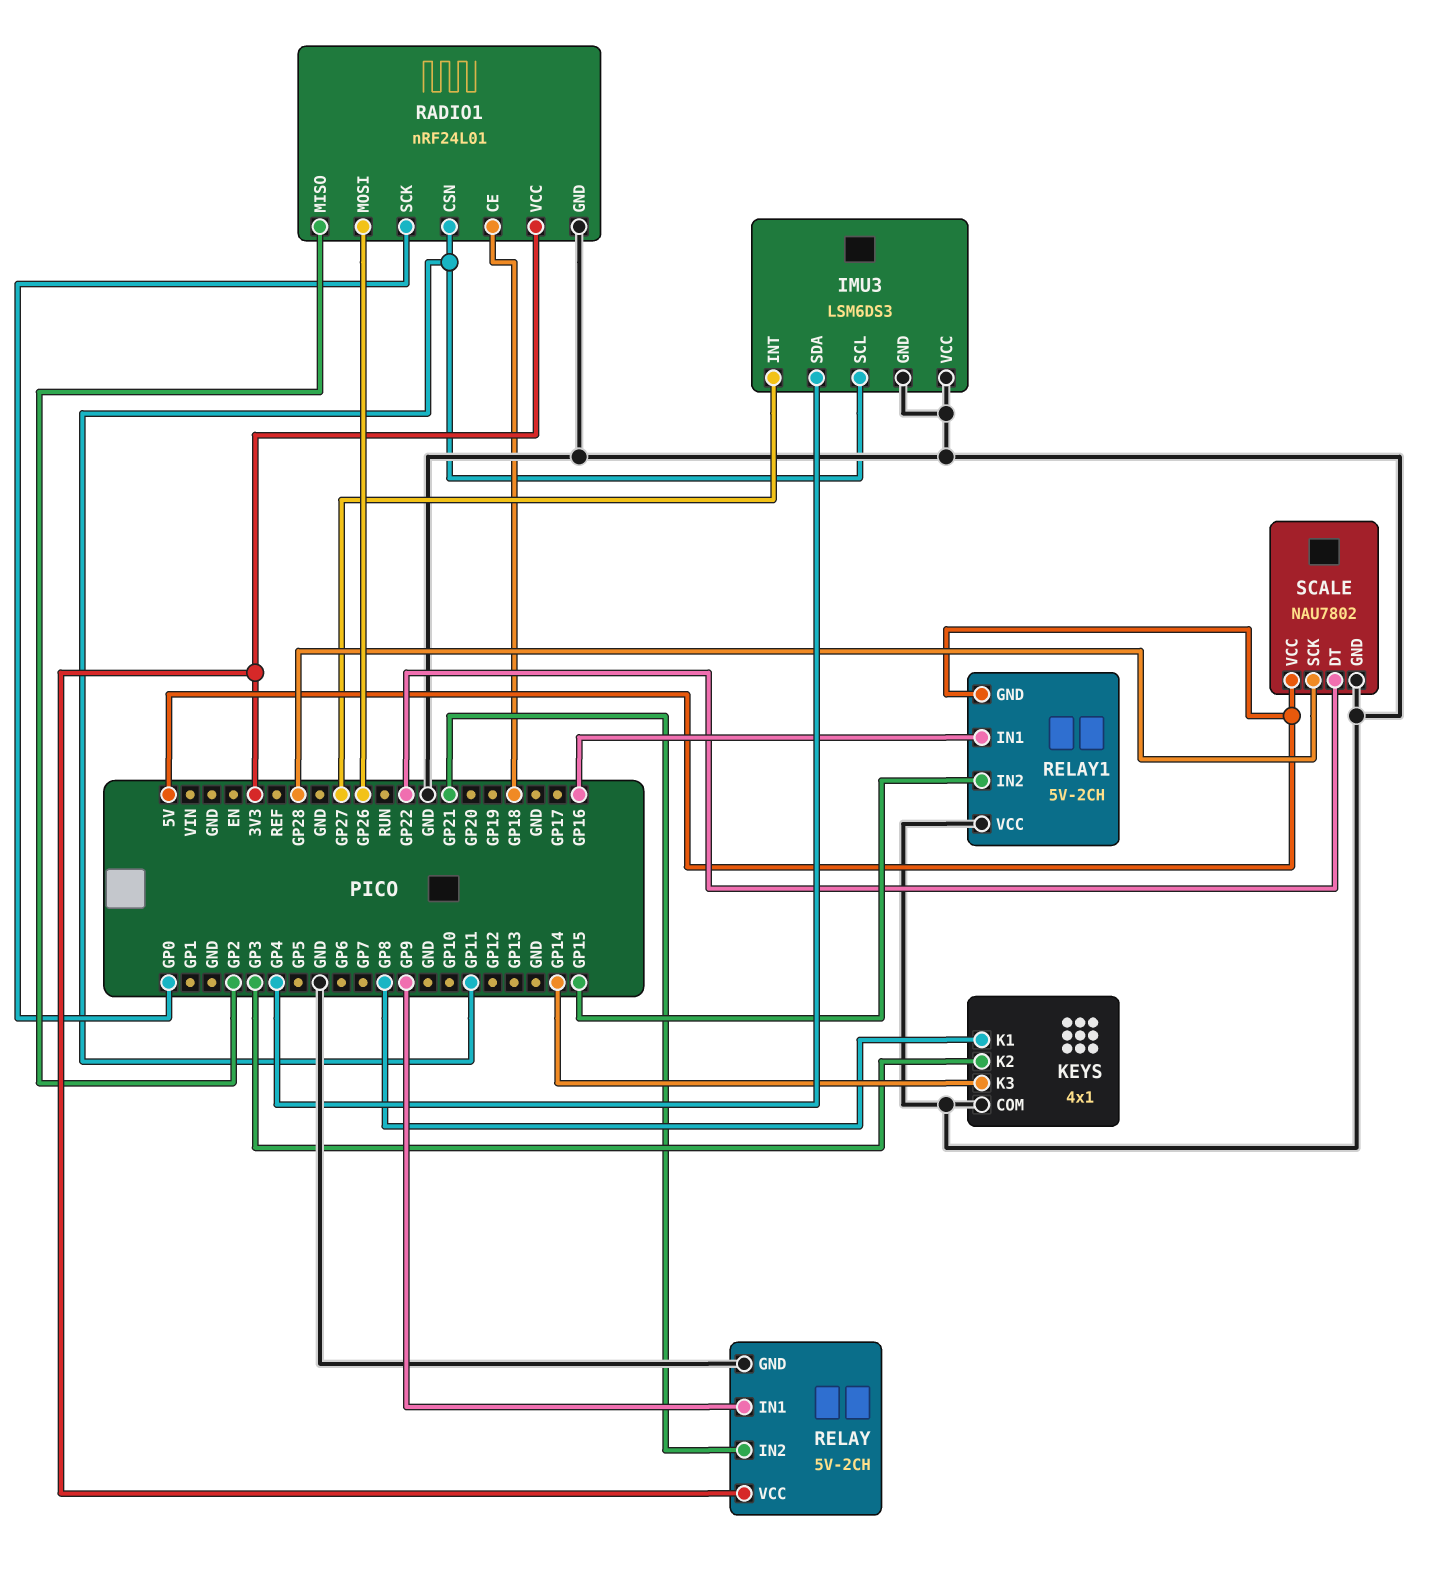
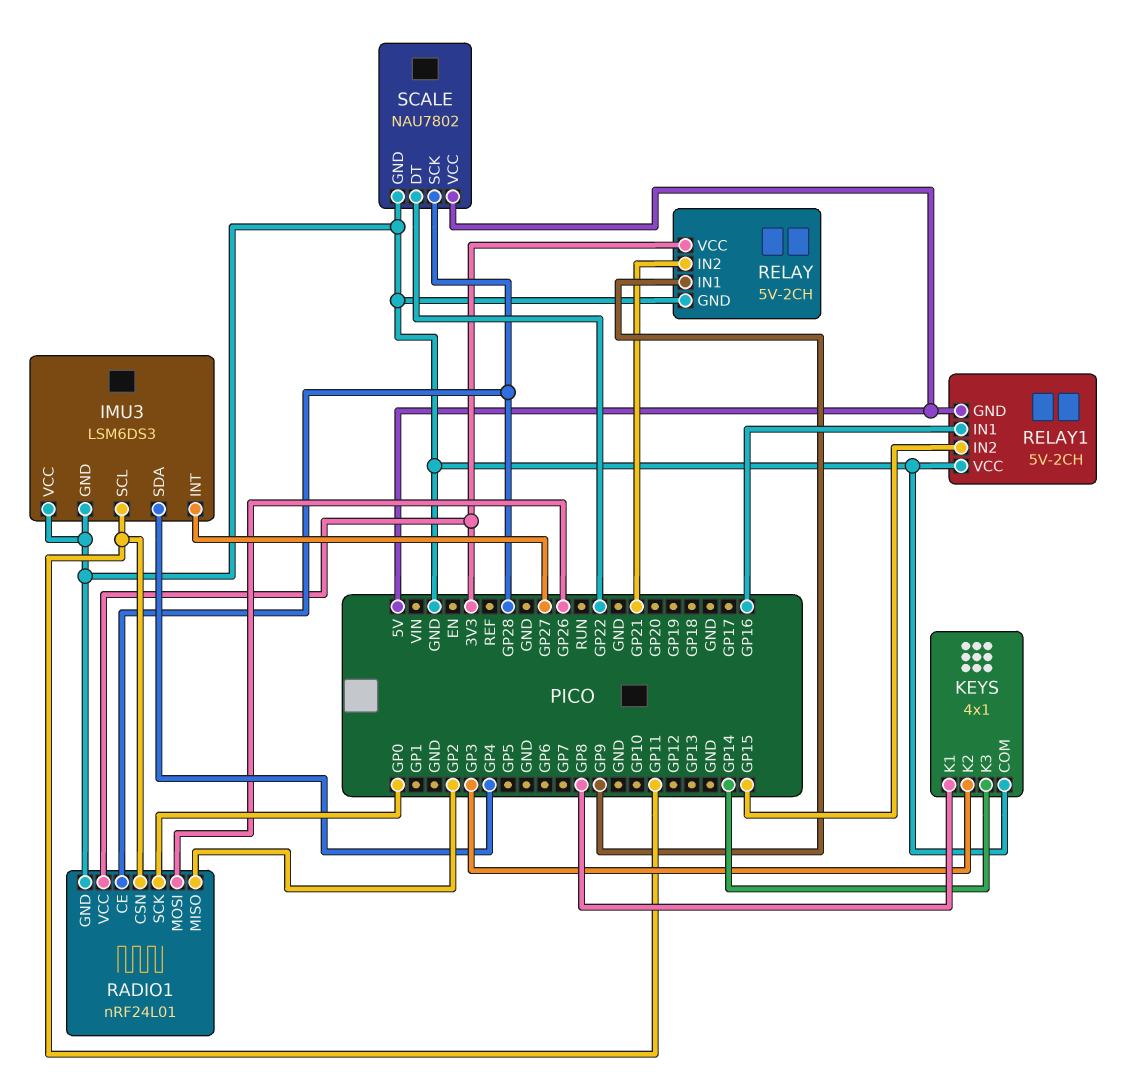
RADIO1 pin CE: GP18 -> GP28

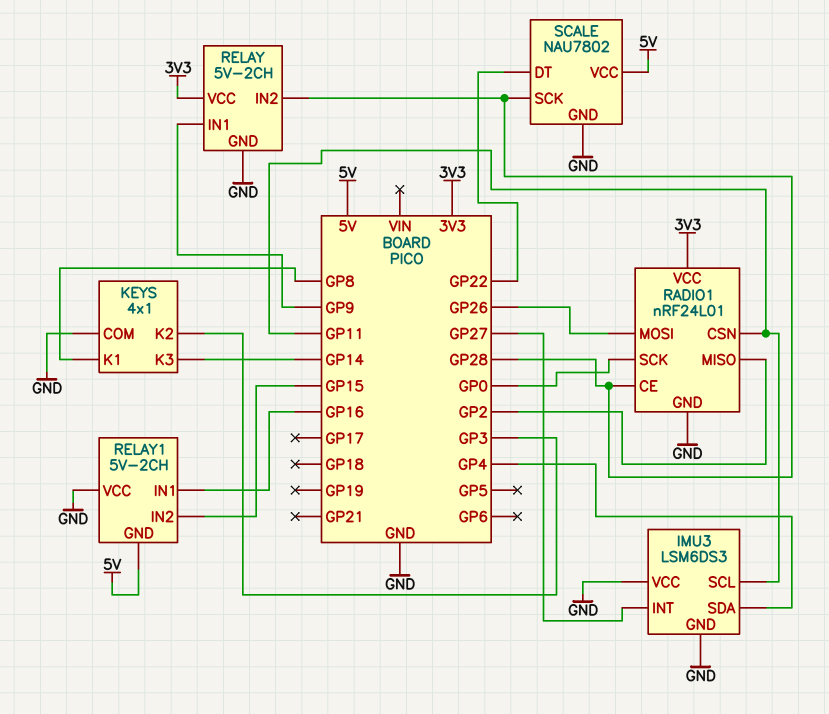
RELAY pin IN2: GP21 -> GP28

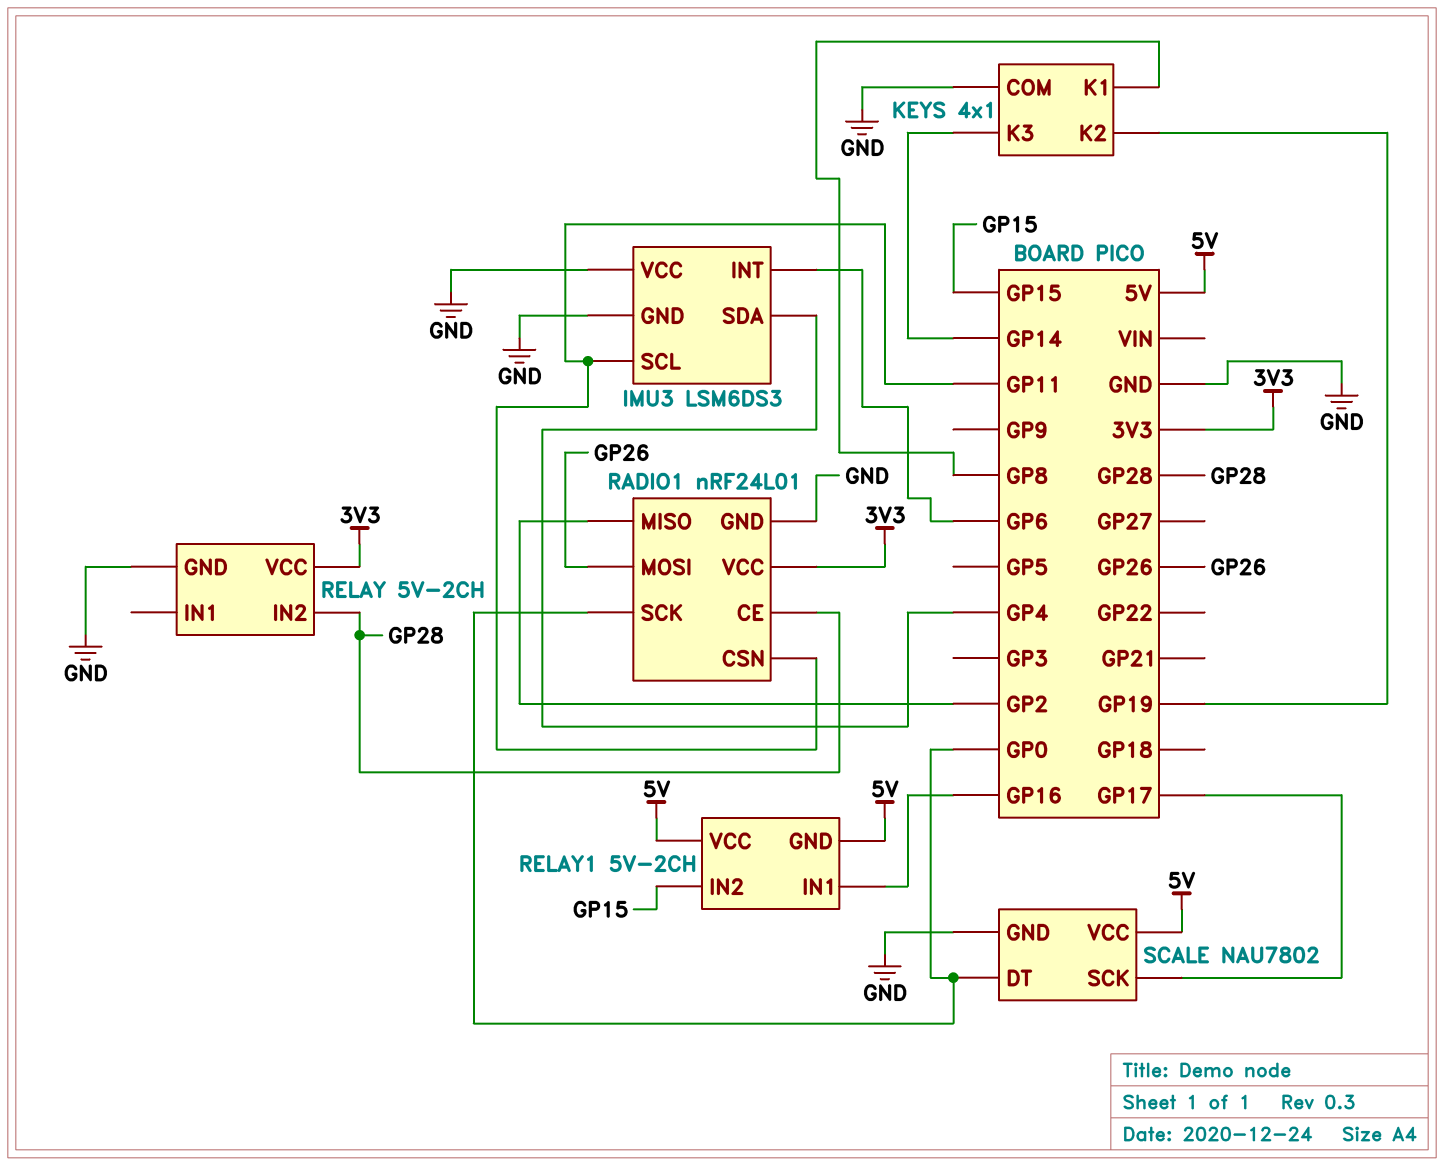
IMU3 pin INT: GP27 -> GP6
KEYS pin K2: GP3 -> GP19
RELAY pin IN1: GP9 -> none
RELAY1 pin VCC: GND -> 5V
SCALE pin DT: GP22 -> GP0
SCALE pin SCK: GP28 -> GP17

